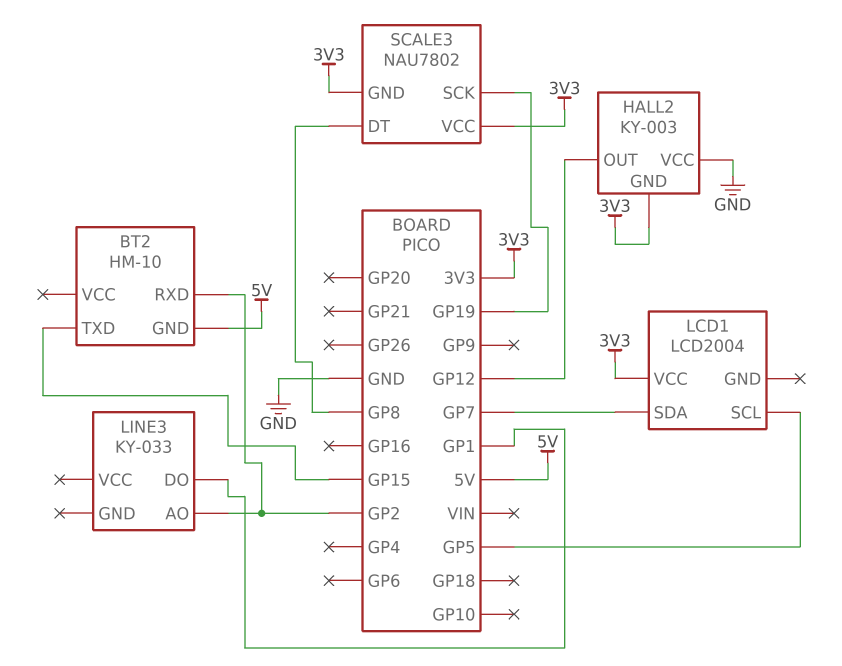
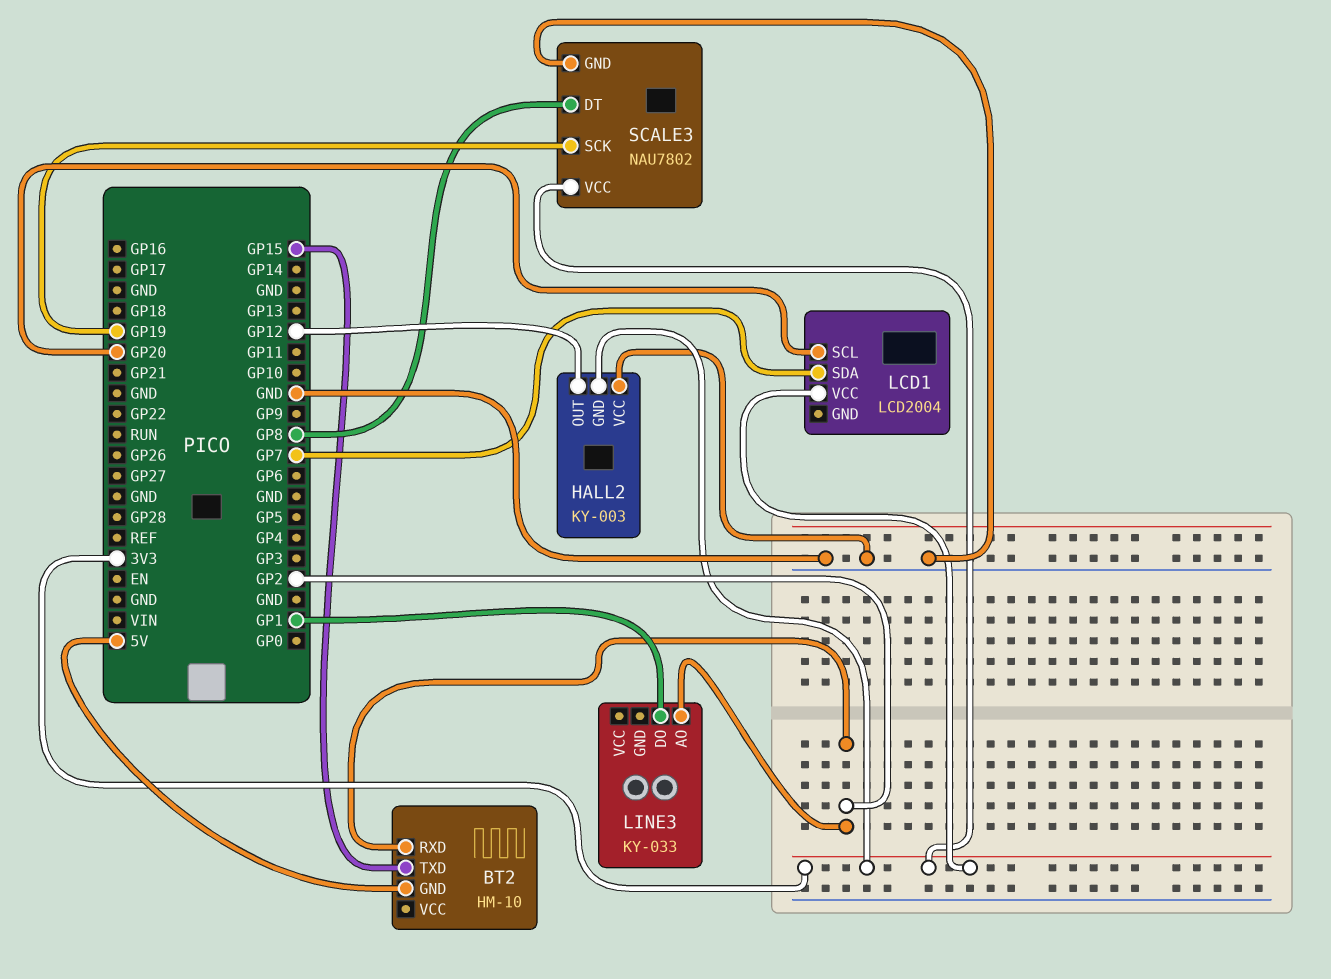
LCD1 pin SCL: GP5 -> GP20
SCALE3 pin GND: 3V3 -> GND

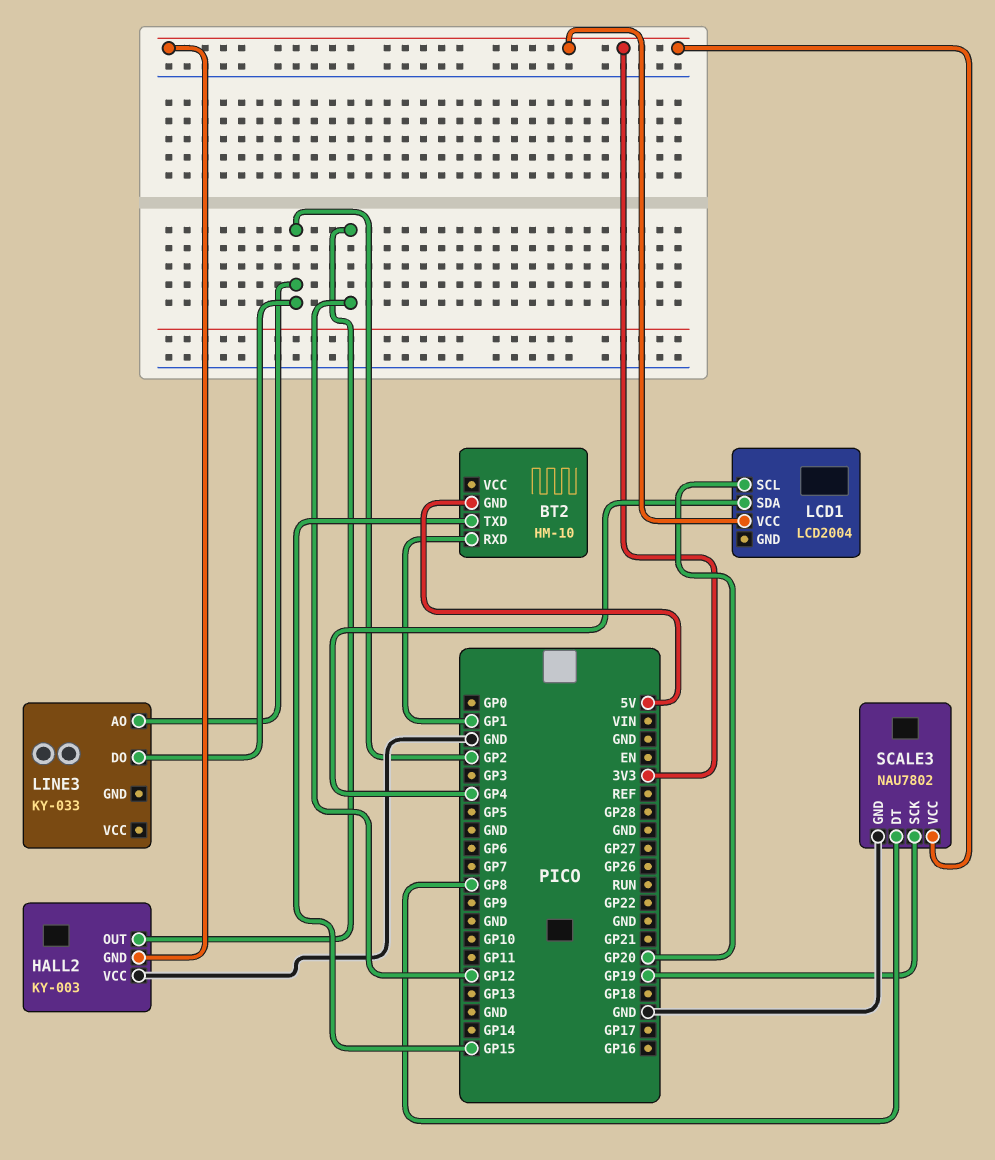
BT2 pin RXD: GP2 -> GP1
LCD1 pin SDA: GP7 -> GP4
LINE3 pin DO: GP1 -> GP2

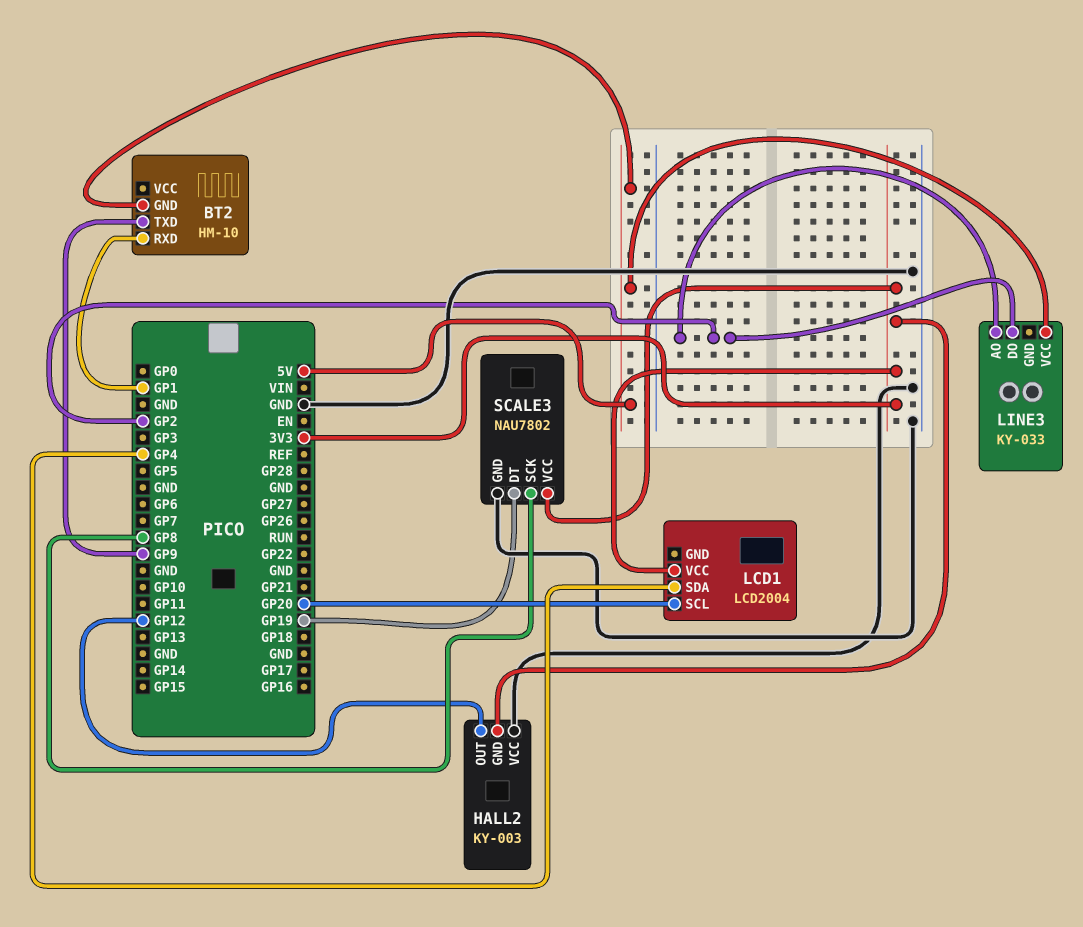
BT2 pin TXD: GP15 -> GP9
LINE3 pin VCC: none -> 5V
SCALE3 pin DT: GP8 -> GP19
SCALE3 pin SCK: GP19 -> GP8

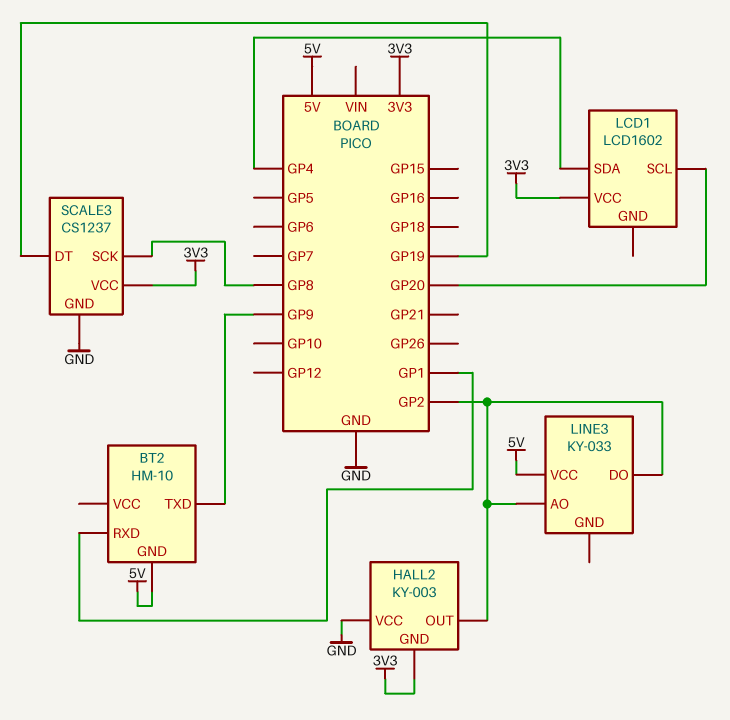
HALL2 pin OUT: GP12 -> GP2
LCD1: LCD2004 -> LCD1602
SCALE3: NAU7802 -> CS1237

